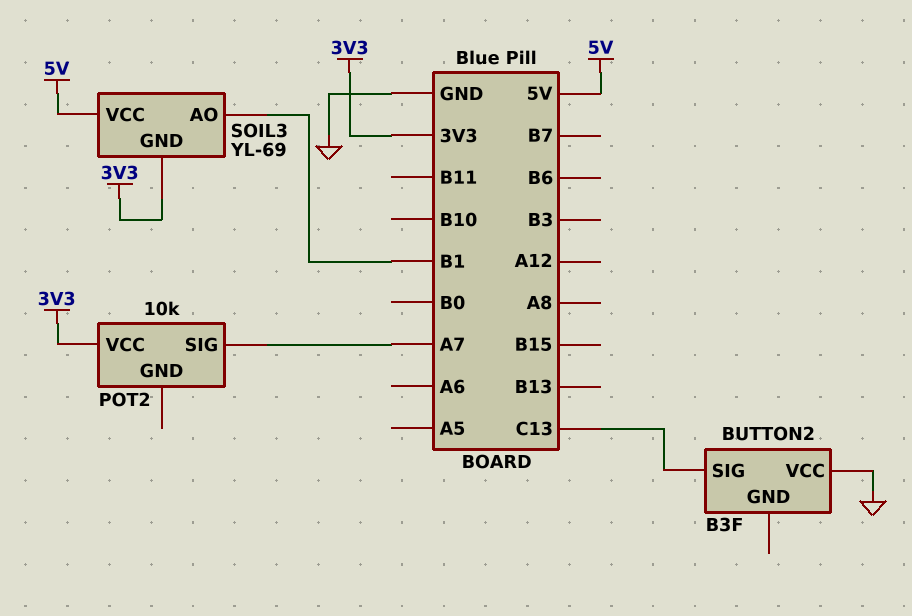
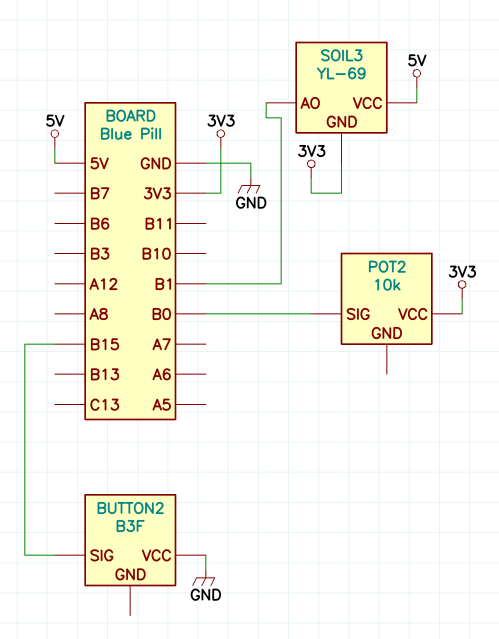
BUTTON2 pin SIG: C13 -> B15
POT2 pin SIG: A7 -> B0

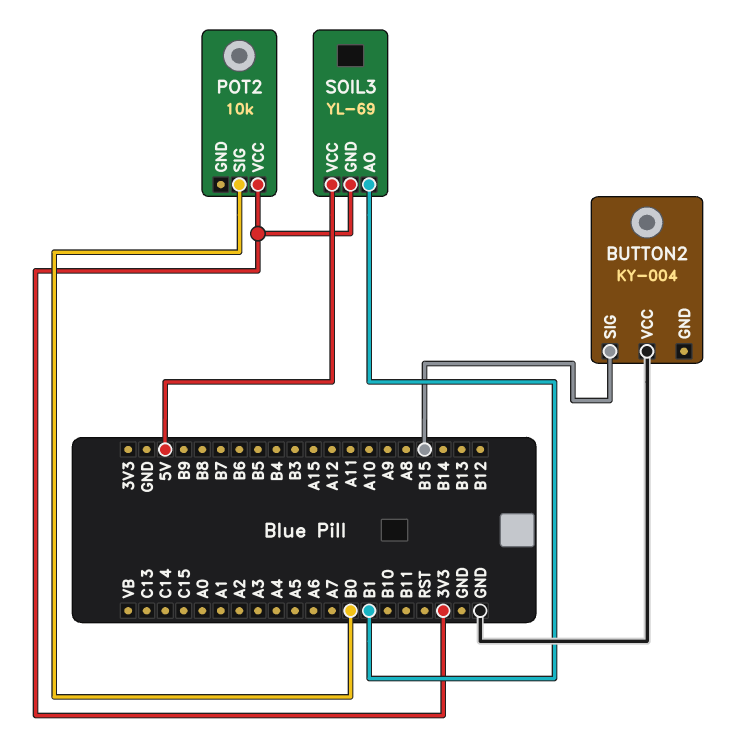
BUTTON2: B3F -> KY-004

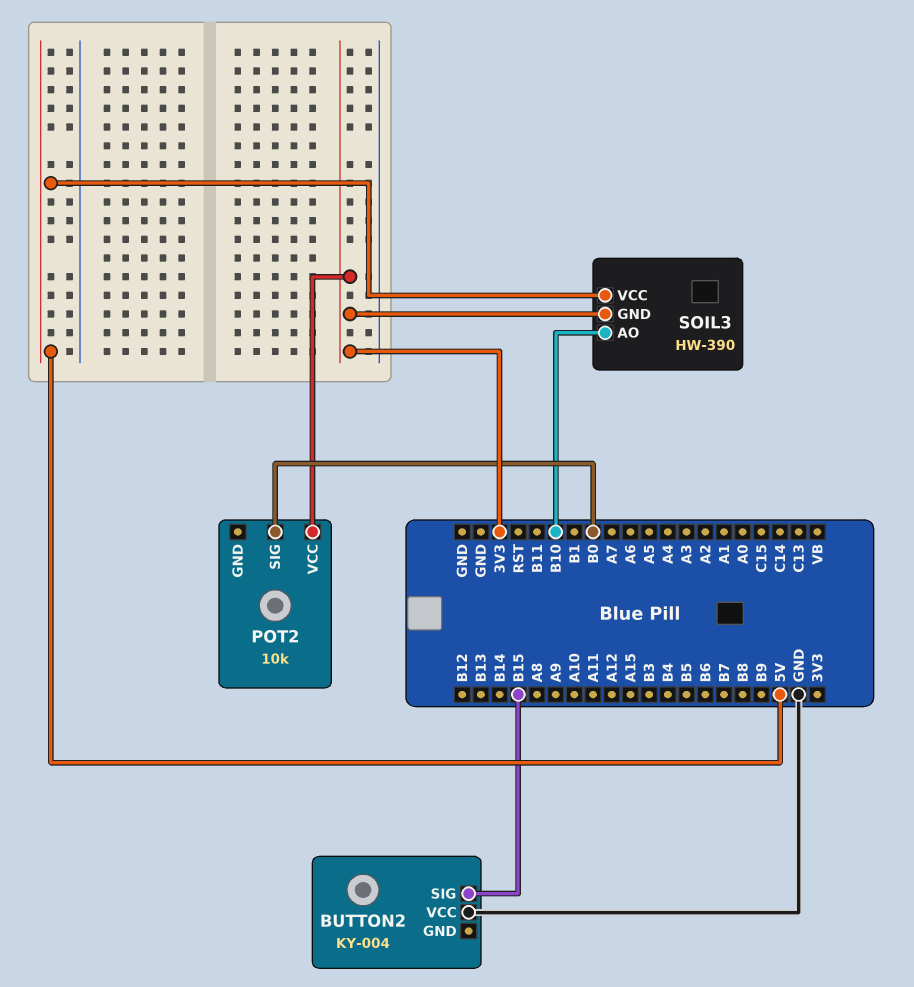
SOIL3: YL-69 -> HW-390
SOIL3 pin AO: B1 -> B10

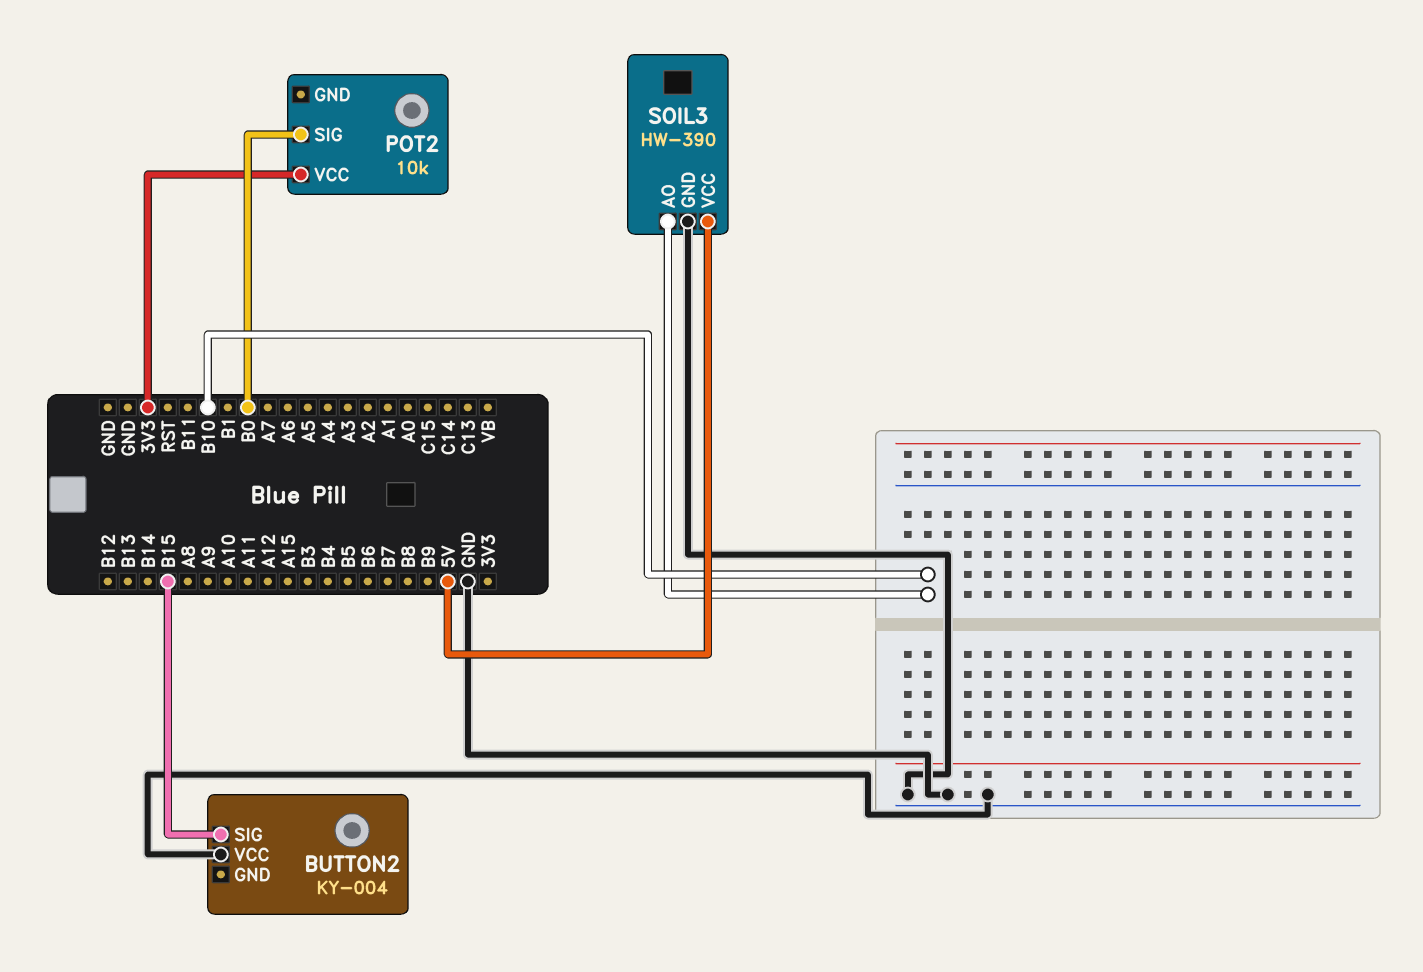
SOIL3 pin GND: 3V3 -> GND

